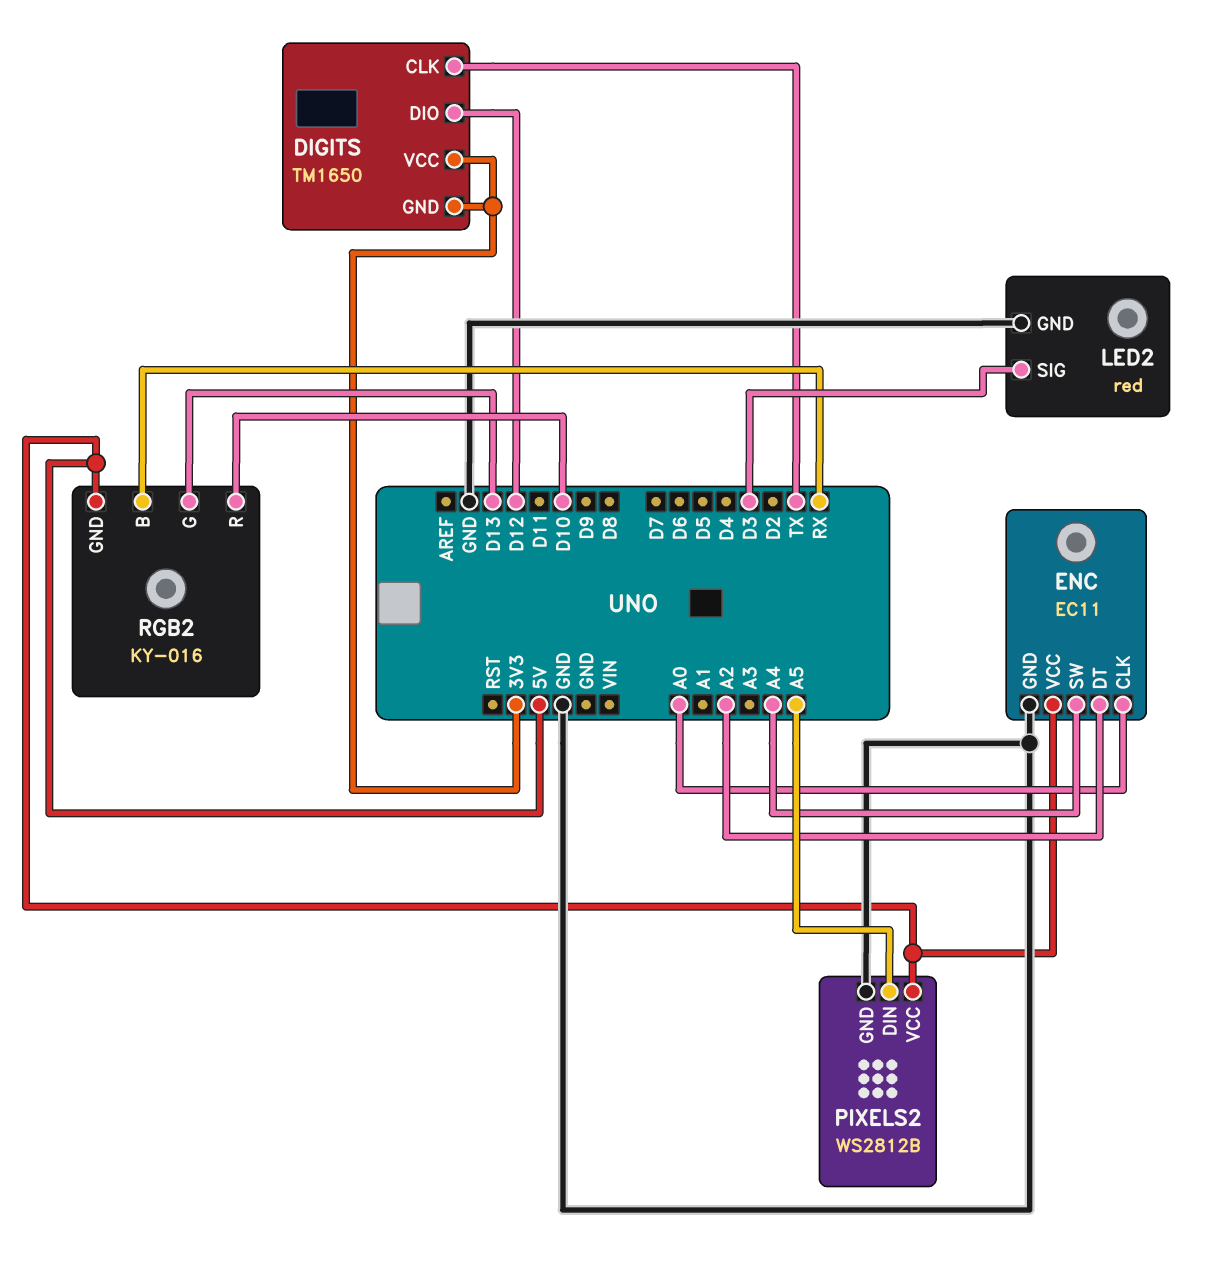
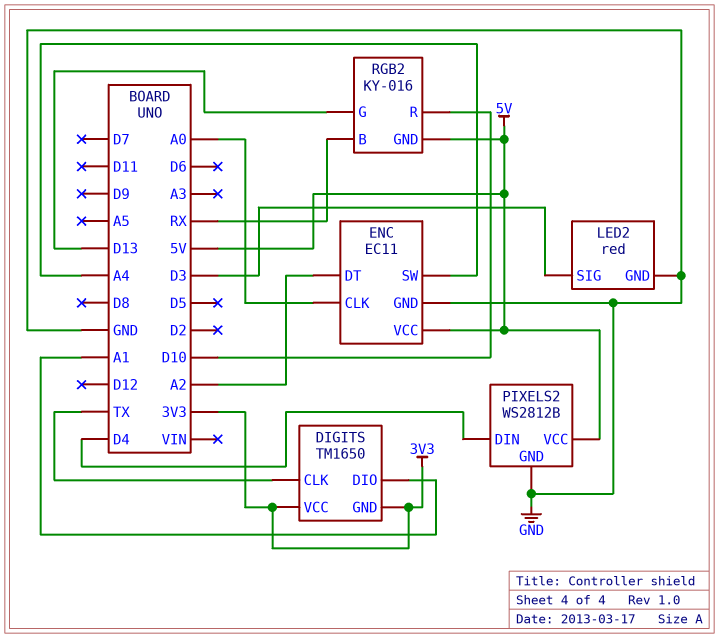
DIGITS pin DIO: D12 -> A1
PIXELS2 pin DIN: A5 -> D4

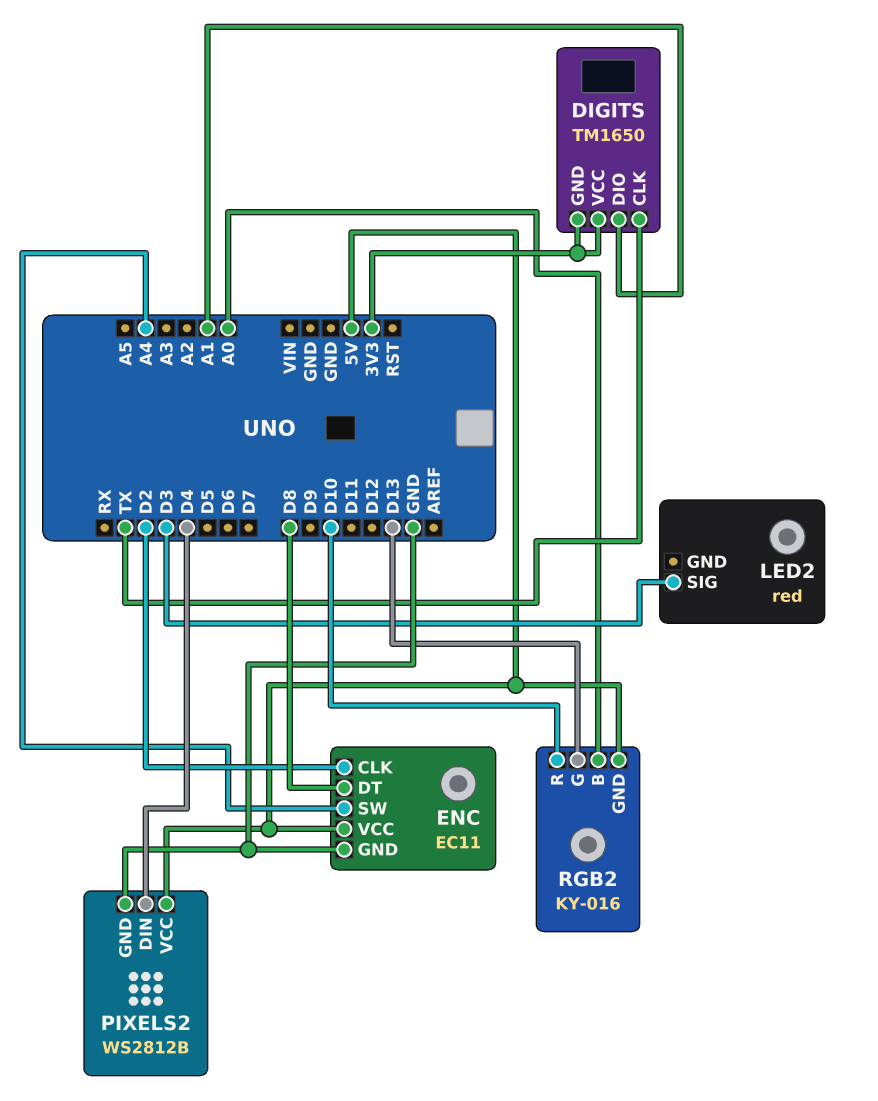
ENC pin CLK: A0 -> D2
ENC pin DT: A2 -> D8
LED2 pin GND: GND -> none
RGB2 pin B: RX -> A0

